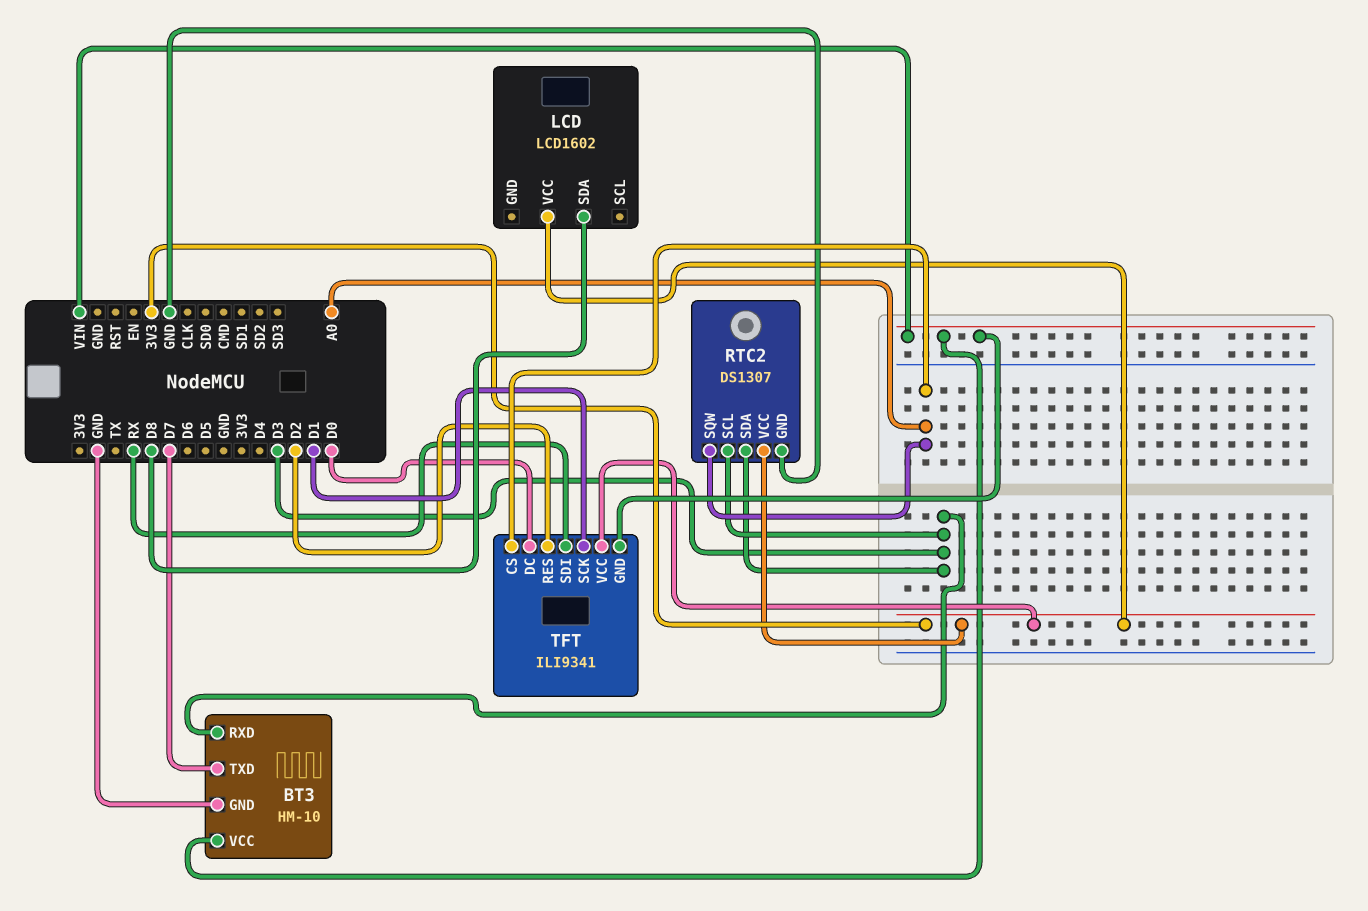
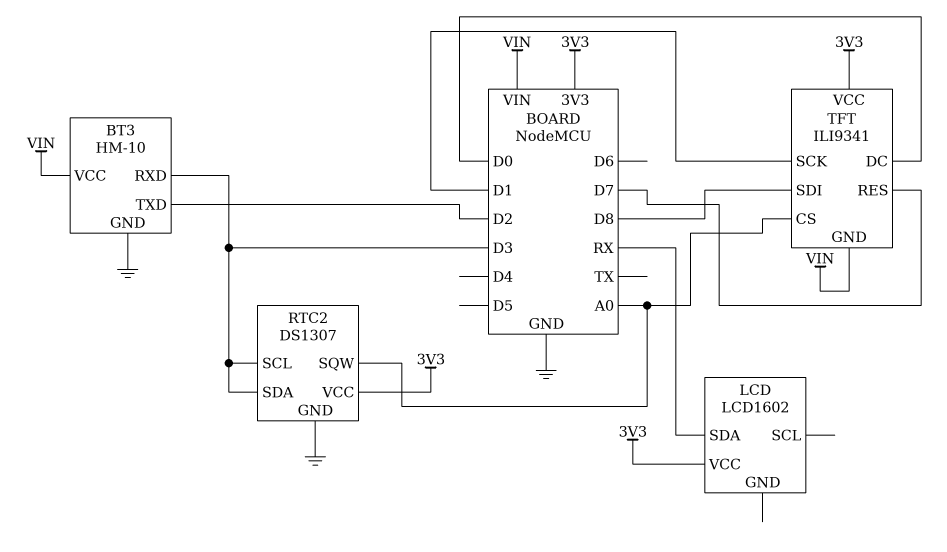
BT3 pin TXD: D7 -> D2
LCD pin SDA: D8 -> RX
TFT pin RES: D2 -> D7
TFT pin SDI: RX -> D8

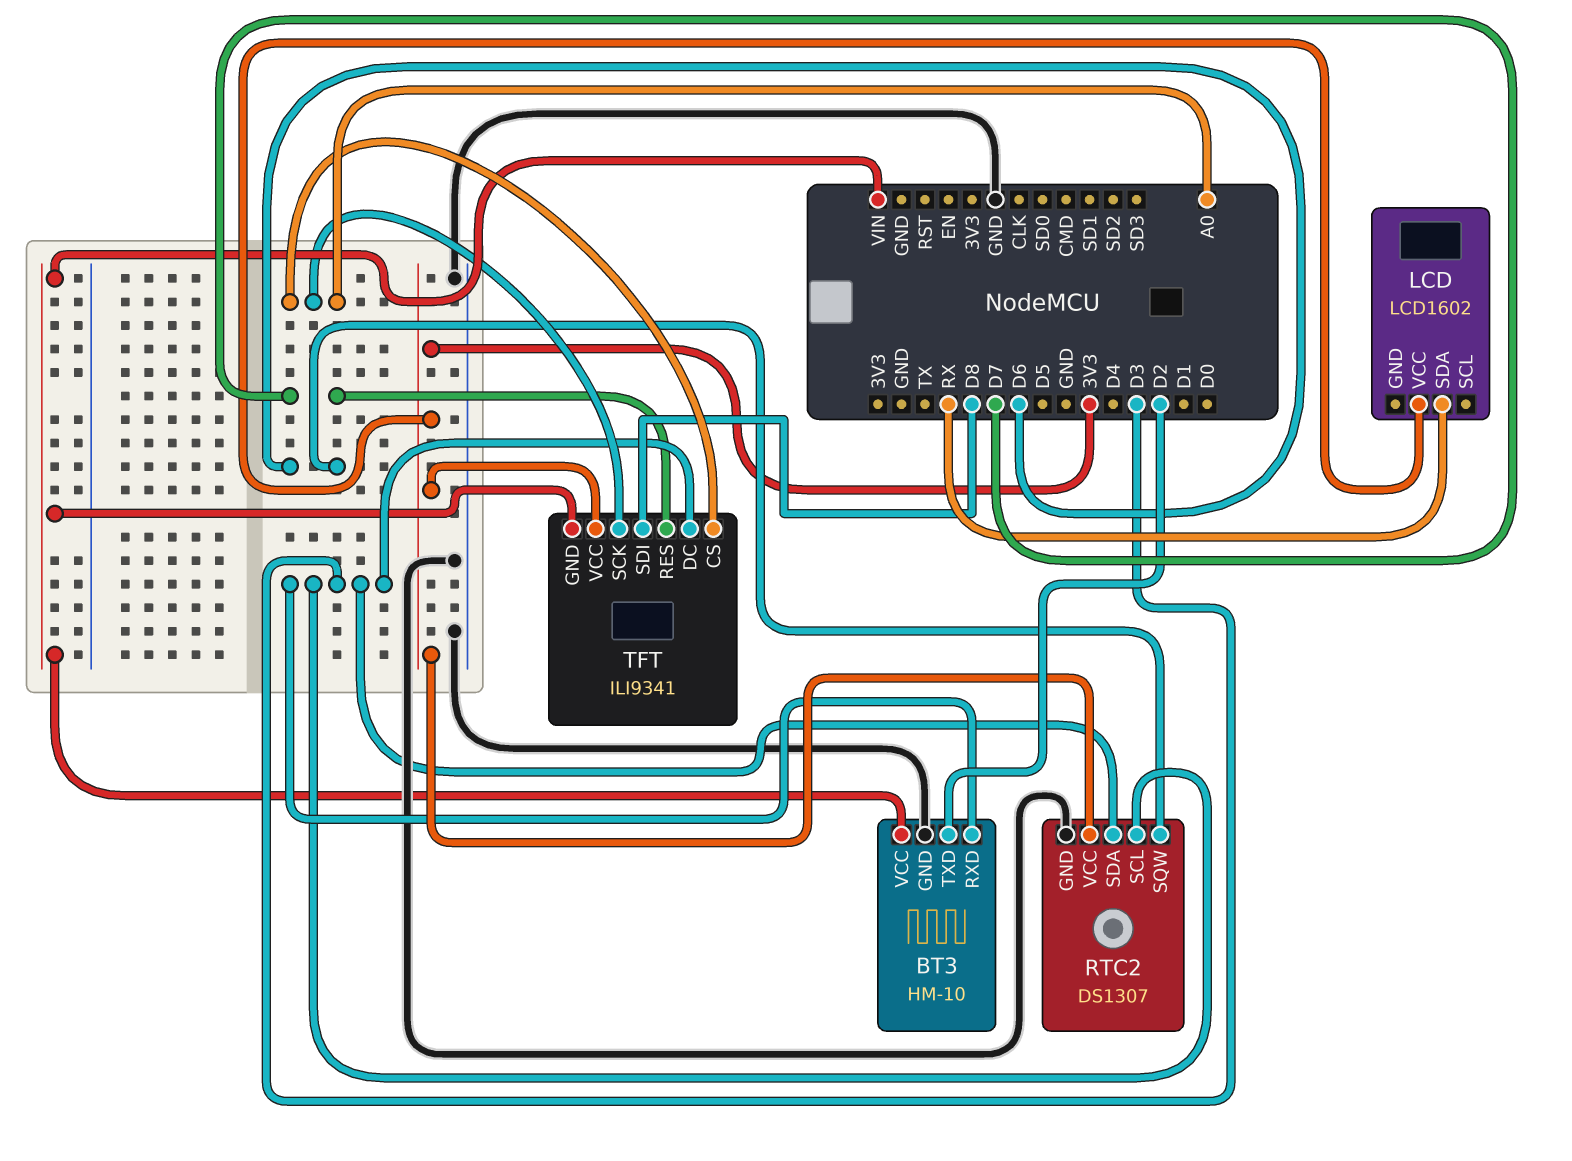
RTC2 pin SQW: A0 -> D6
TFT pin DC: D0 -> D3
TFT pin SCK: D1 -> A0

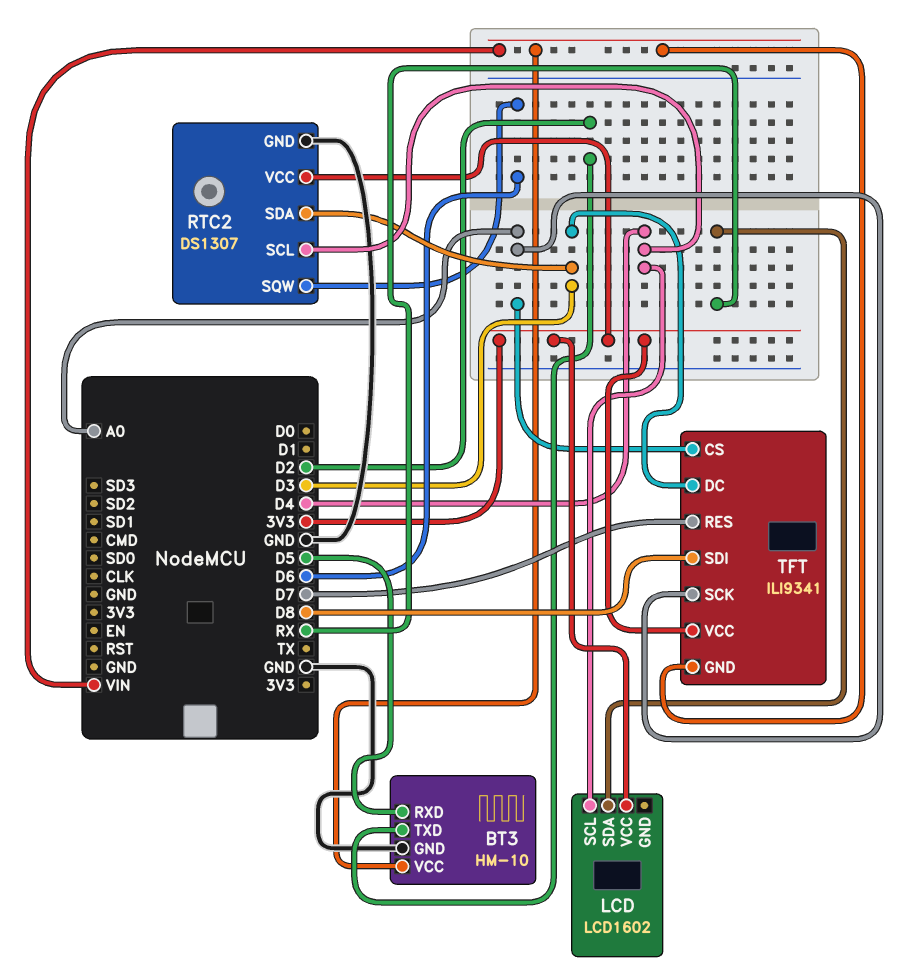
BT3 pin RXD: D3 -> D5
LCD pin SCL: none -> D4
RTC2 pin SCL: D3 -> D4

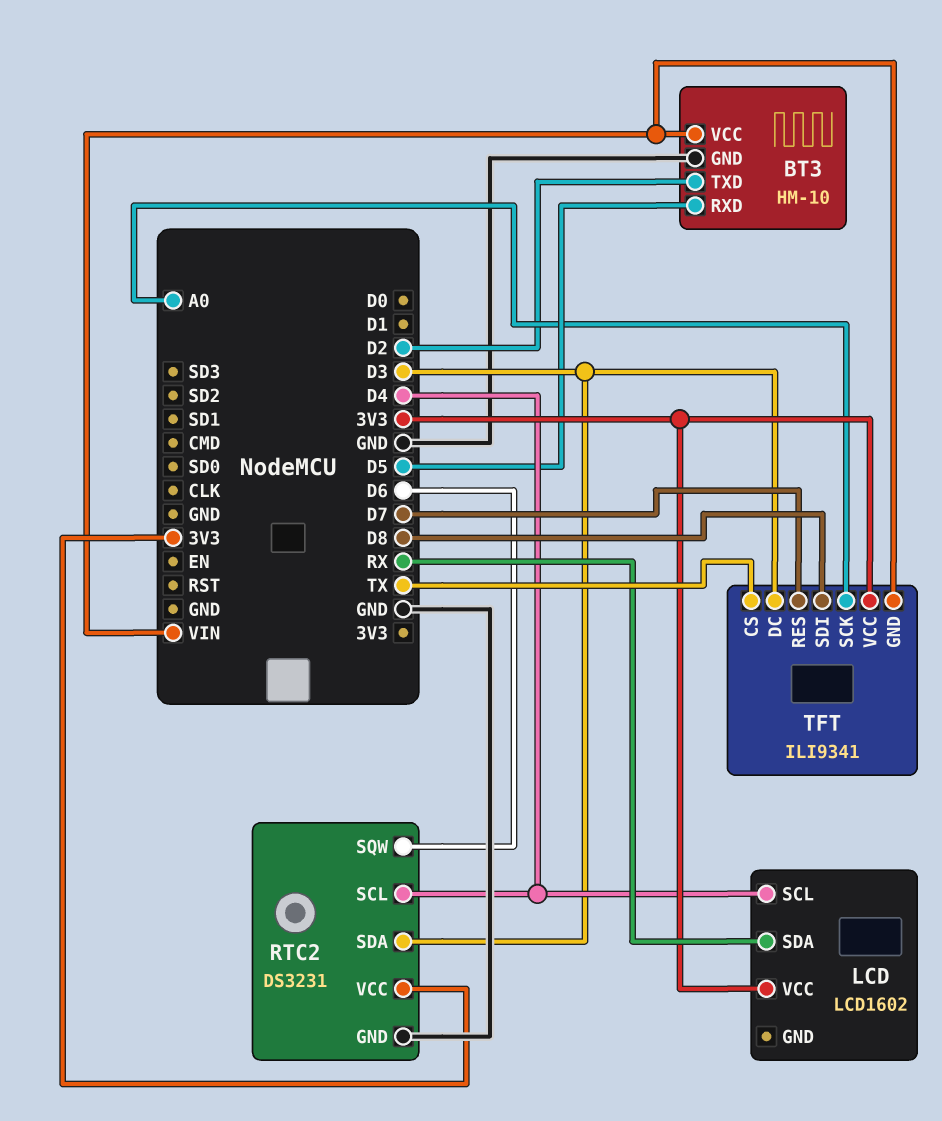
RTC2: DS1307 -> DS3231
TFT pin CS: A0 -> TX

